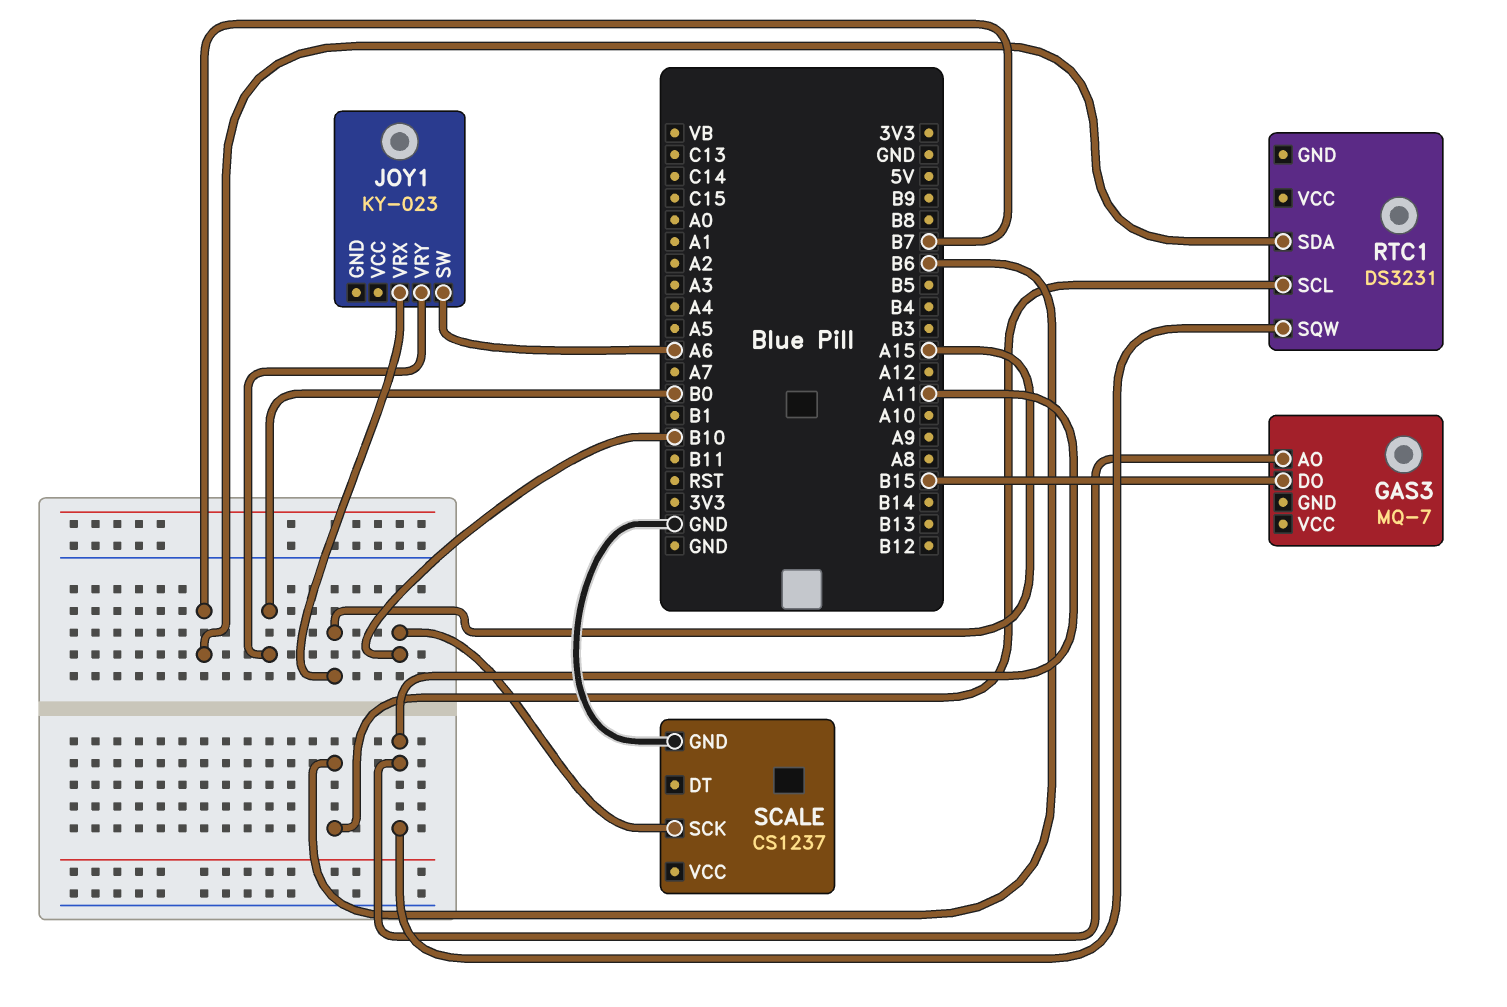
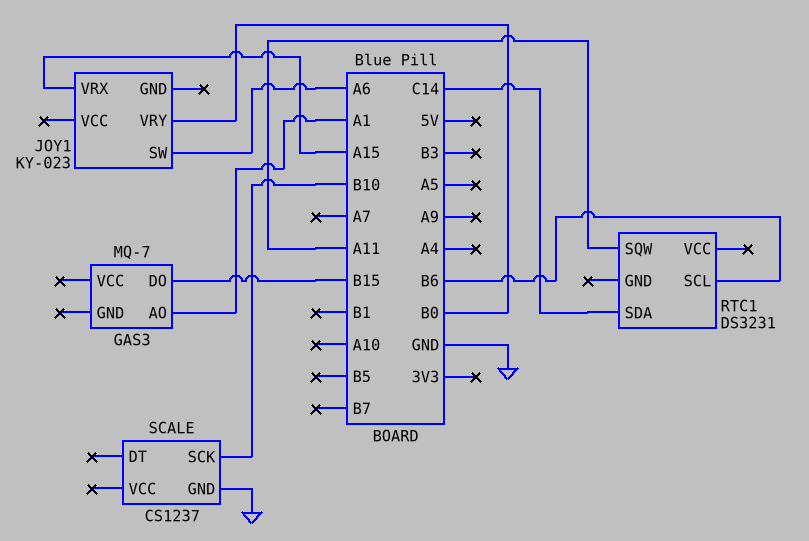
GAS3 pin AO: A11 -> A1
RTC1 pin SDA: B7 -> C14

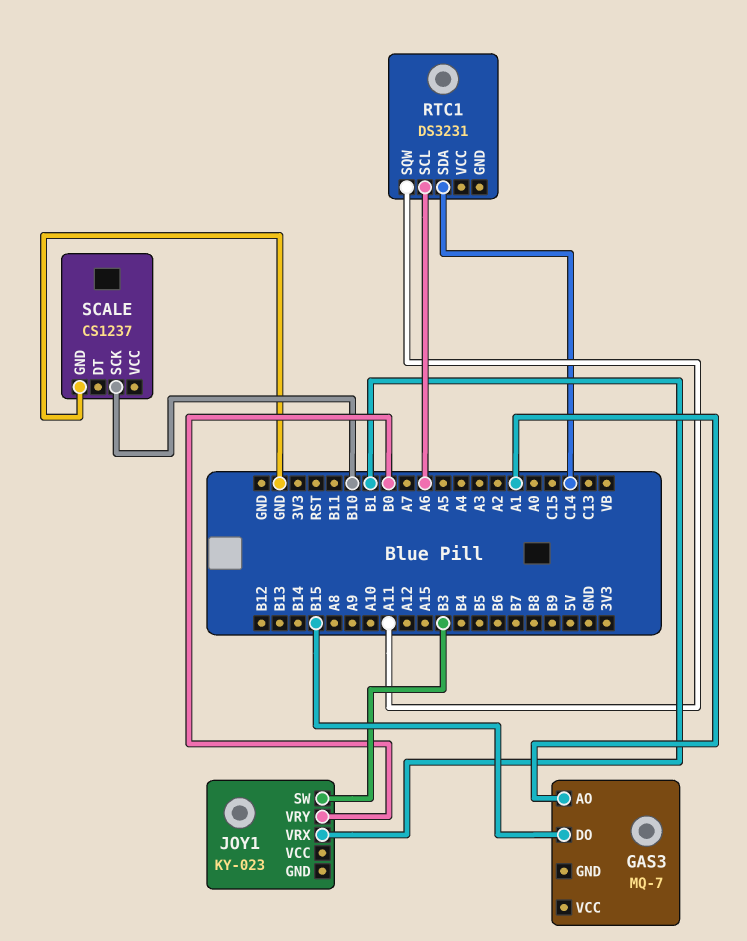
JOY1 pin SW: A6 -> B3
JOY1 pin VRX: A15 -> B1
RTC1 pin SCL: B6 -> A6

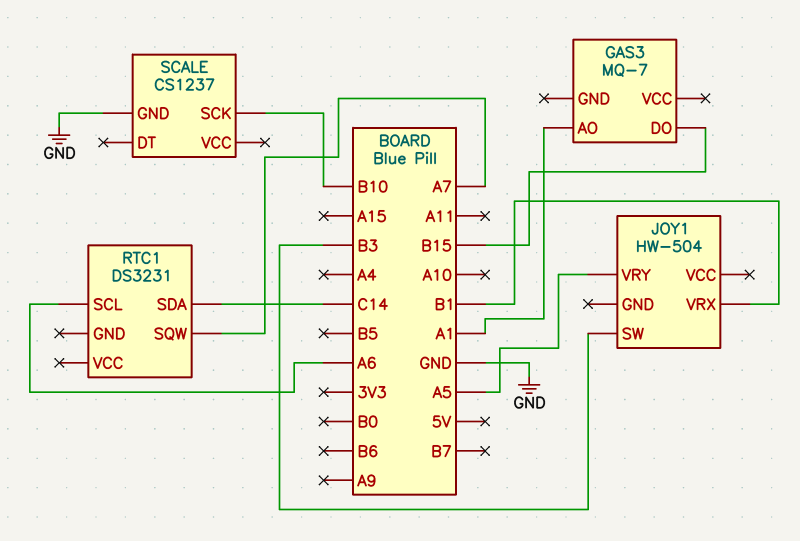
JOY1: KY-023 -> HW-504
JOY1 pin VRY: B0 -> A5
RTC1 pin SQW: A11 -> A7

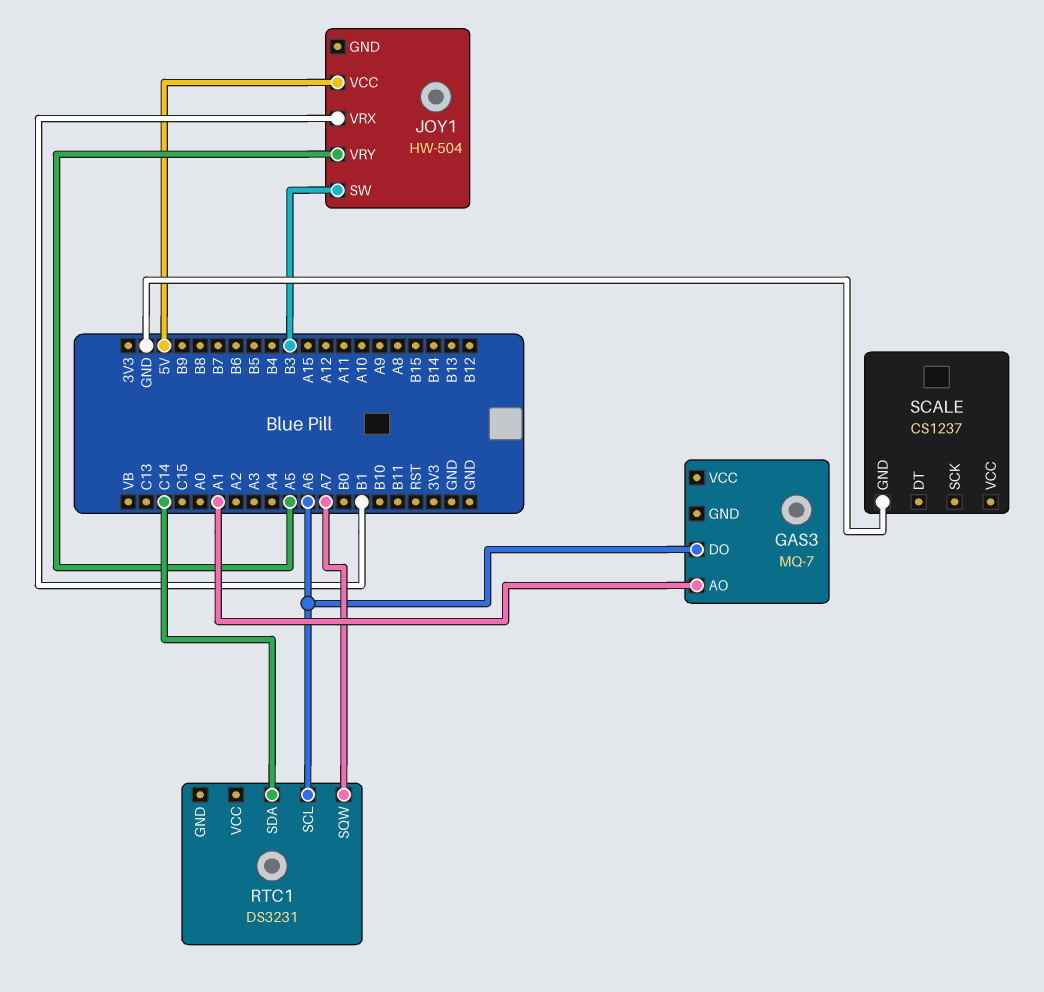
GAS3 pin DO: B15 -> A6
JOY1 pin VCC: none -> 5V
SCALE pin SCK: B10 -> none

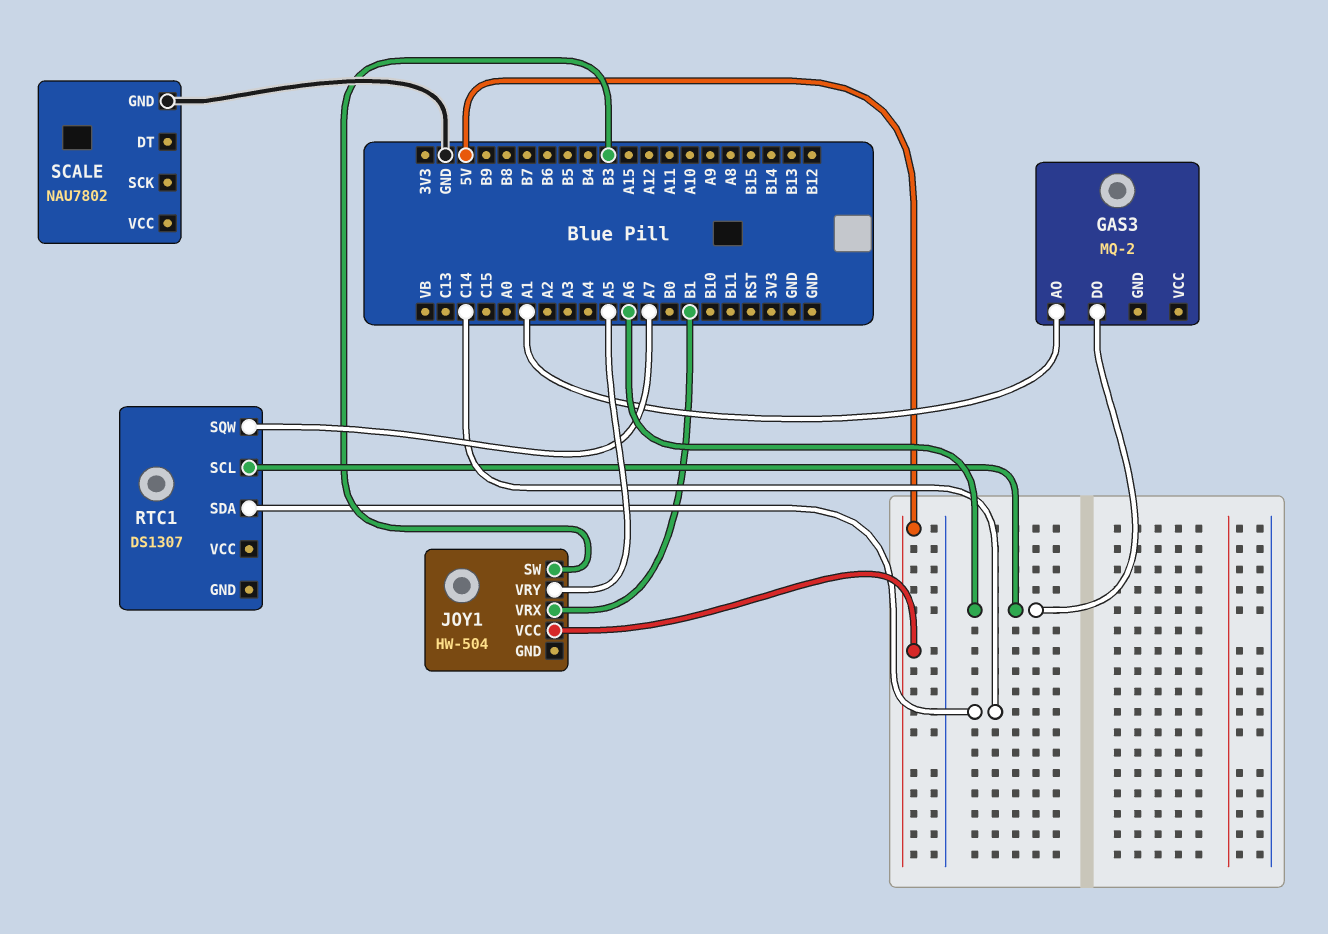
GAS3: MQ-7 -> MQ-2
RTC1: DS3231 -> DS1307
SCALE: CS1237 -> NAU7802

